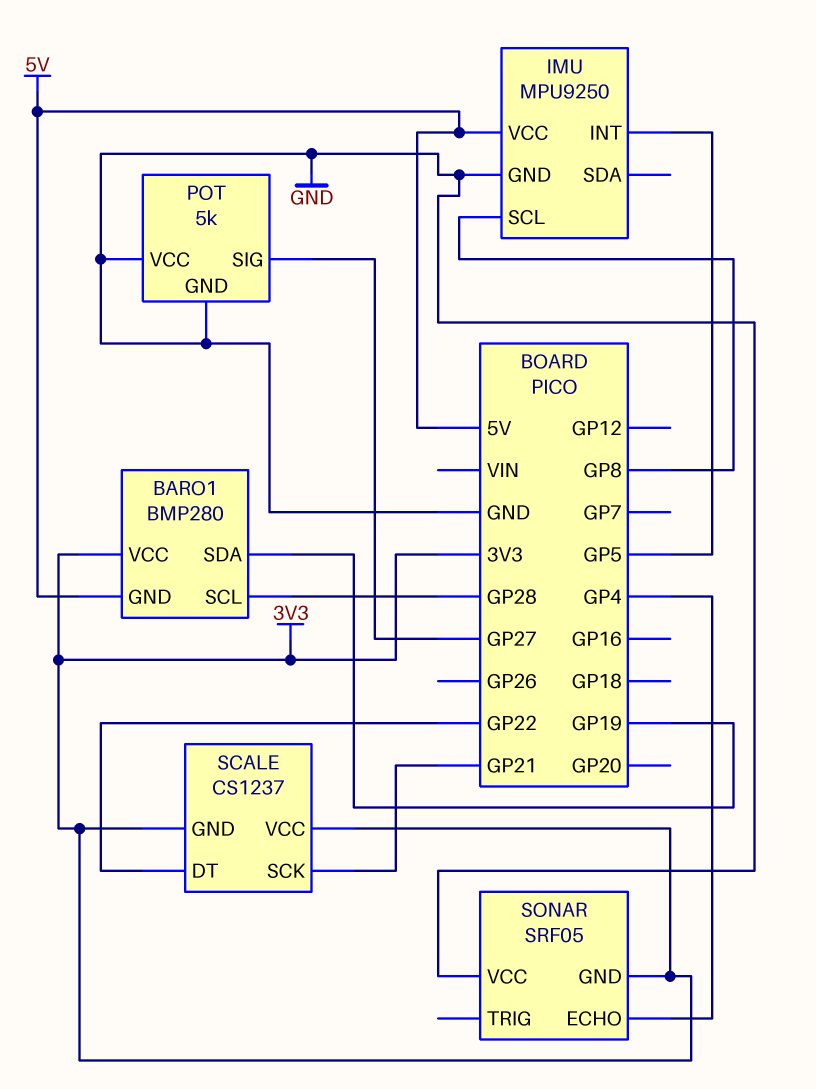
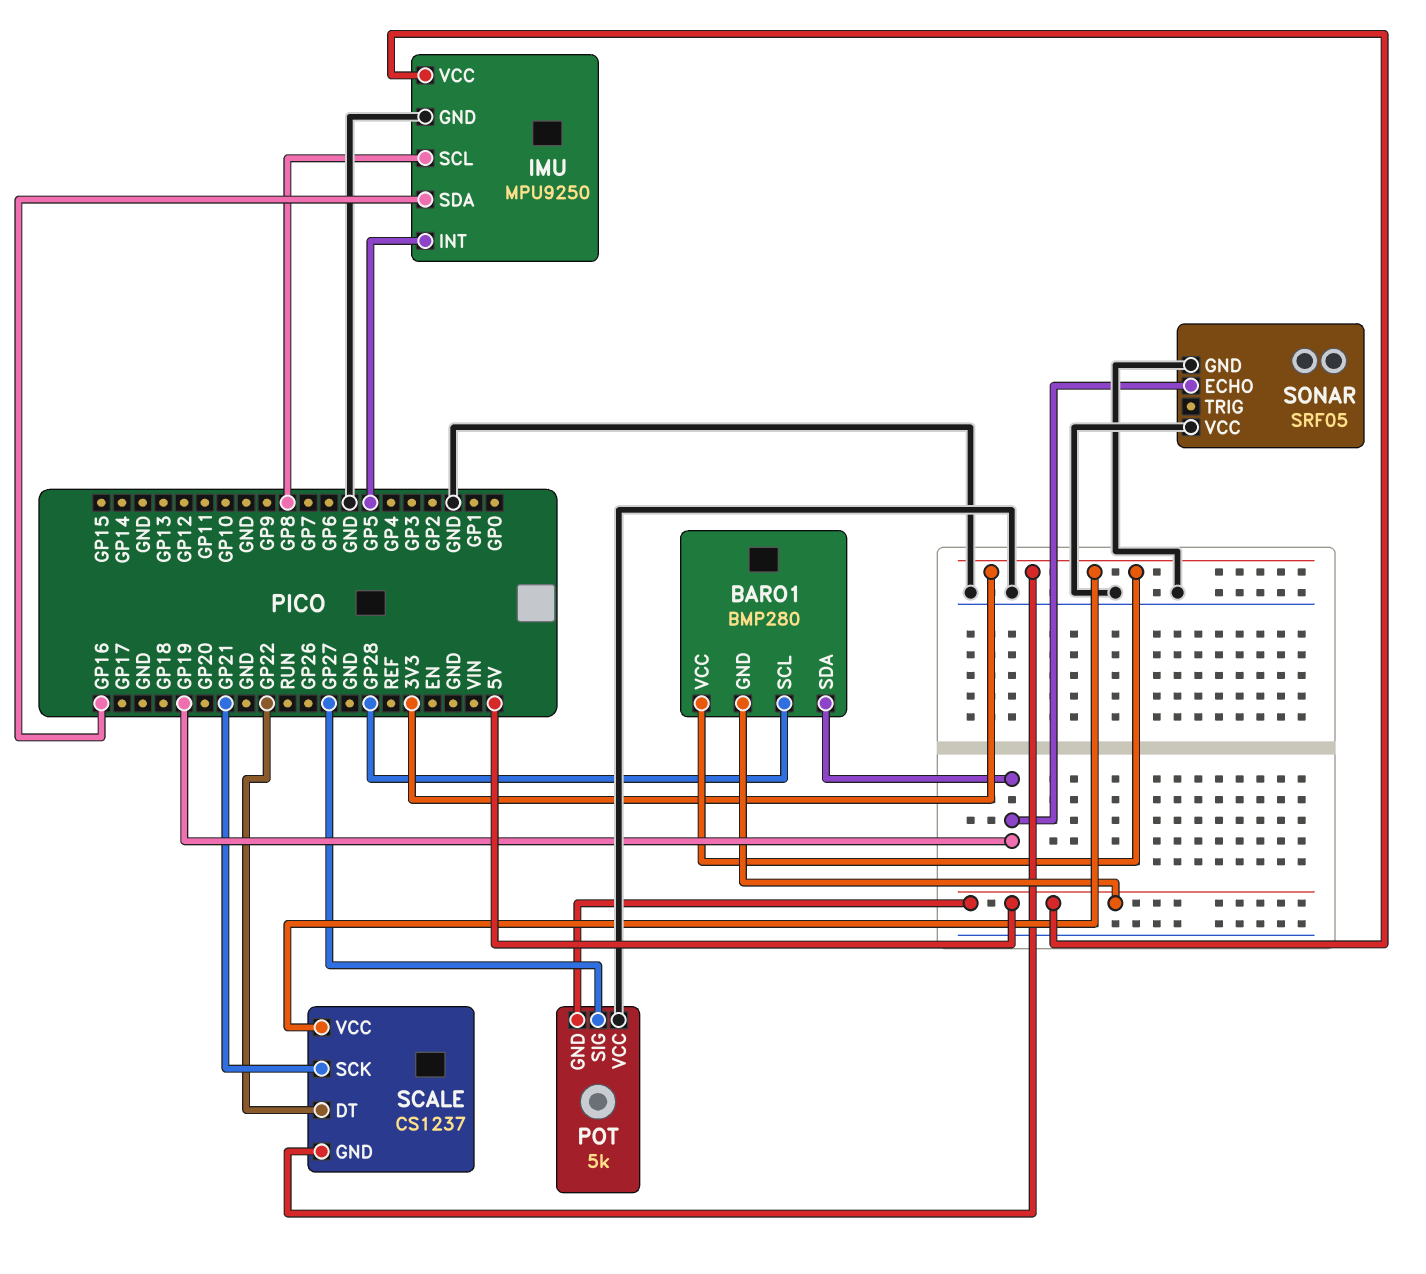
IMU pin SDA: none -> GP16
POT pin GND: GND -> 5V
SONAR pin ECHO: GP4 -> GP19
SONAR pin GND: 3V3 -> GND

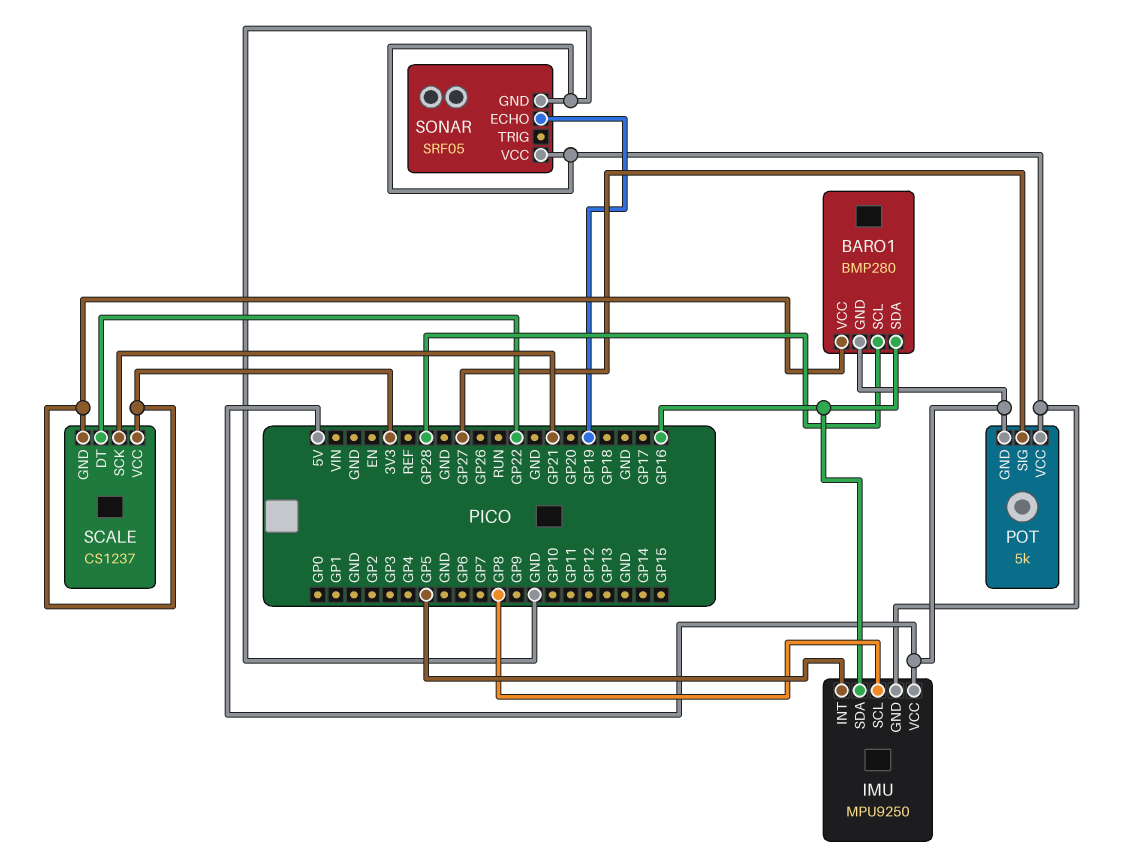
BARO1 pin SDA: GP19 -> GP16

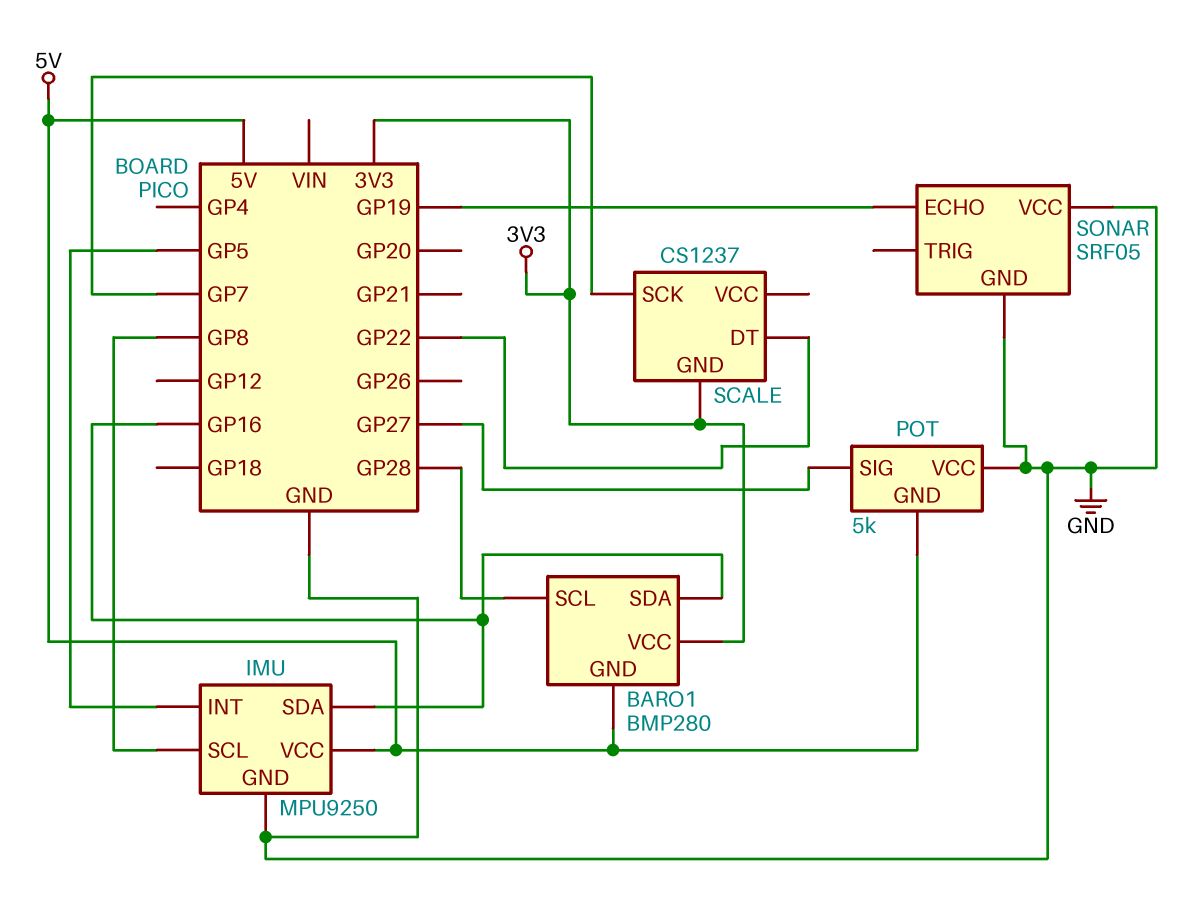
SCALE pin SCK: GP21 -> GP7
SCALE pin VCC: 3V3 -> none

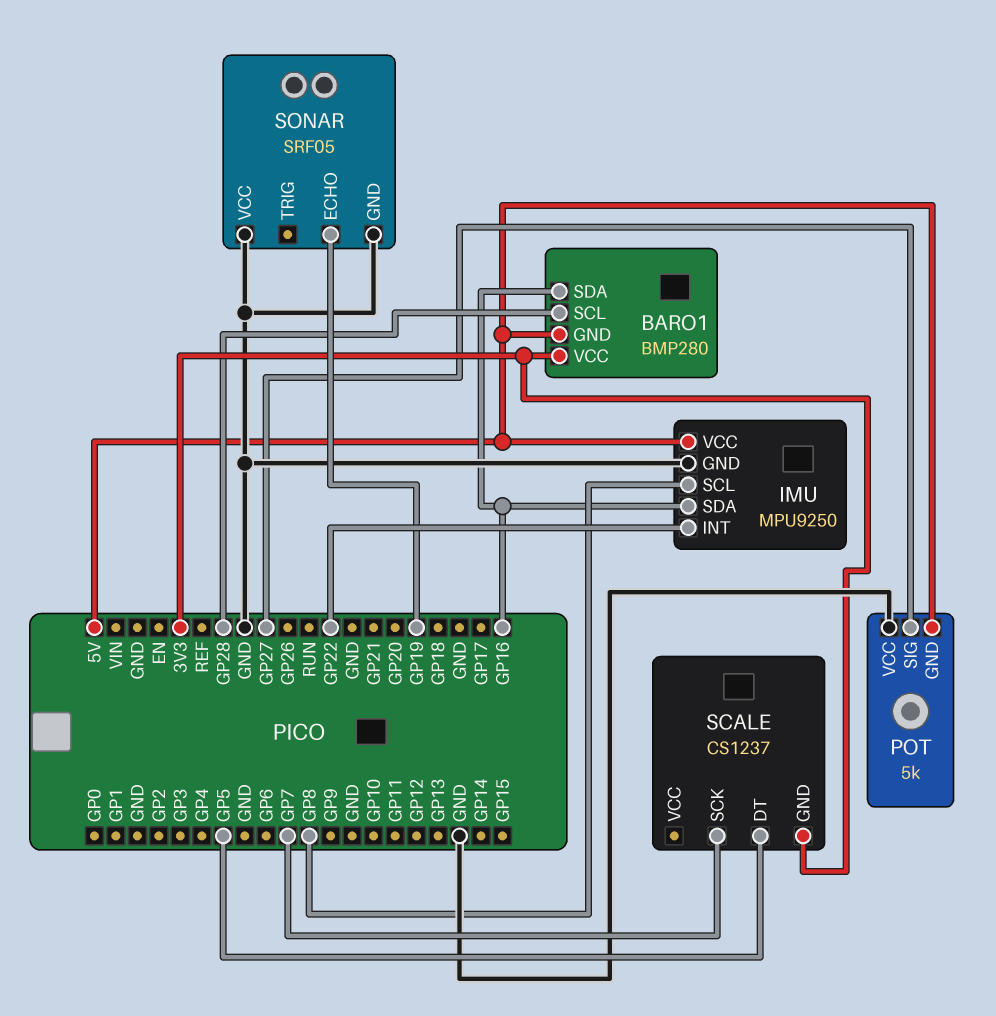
IMU pin INT: GP5 -> GP22
SCALE pin DT: GP22 -> GP5

